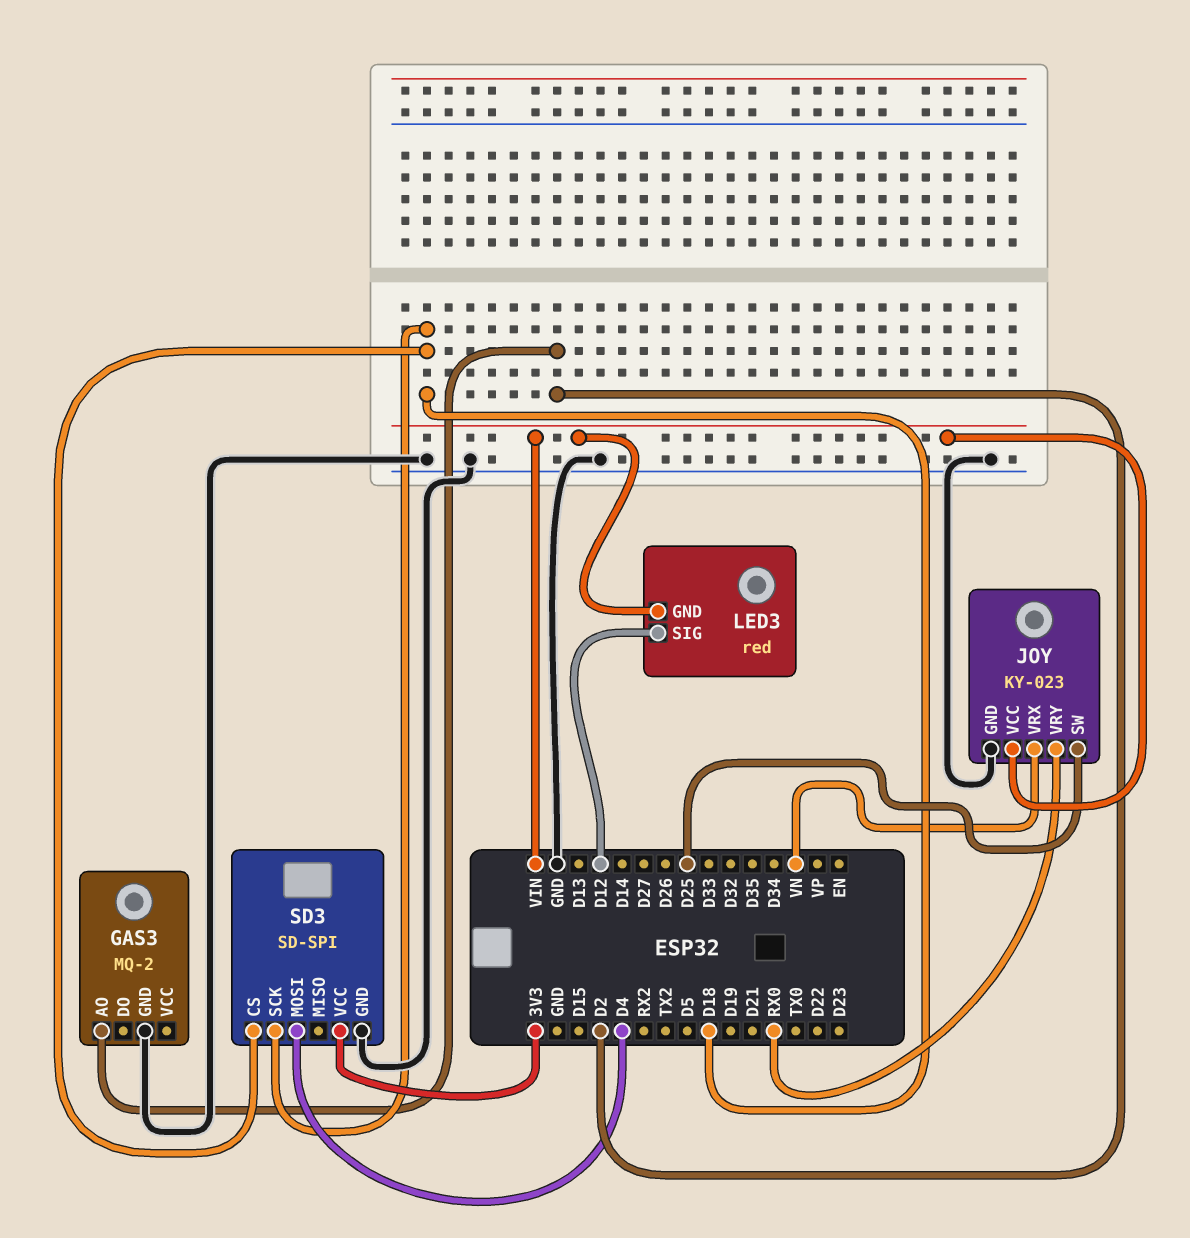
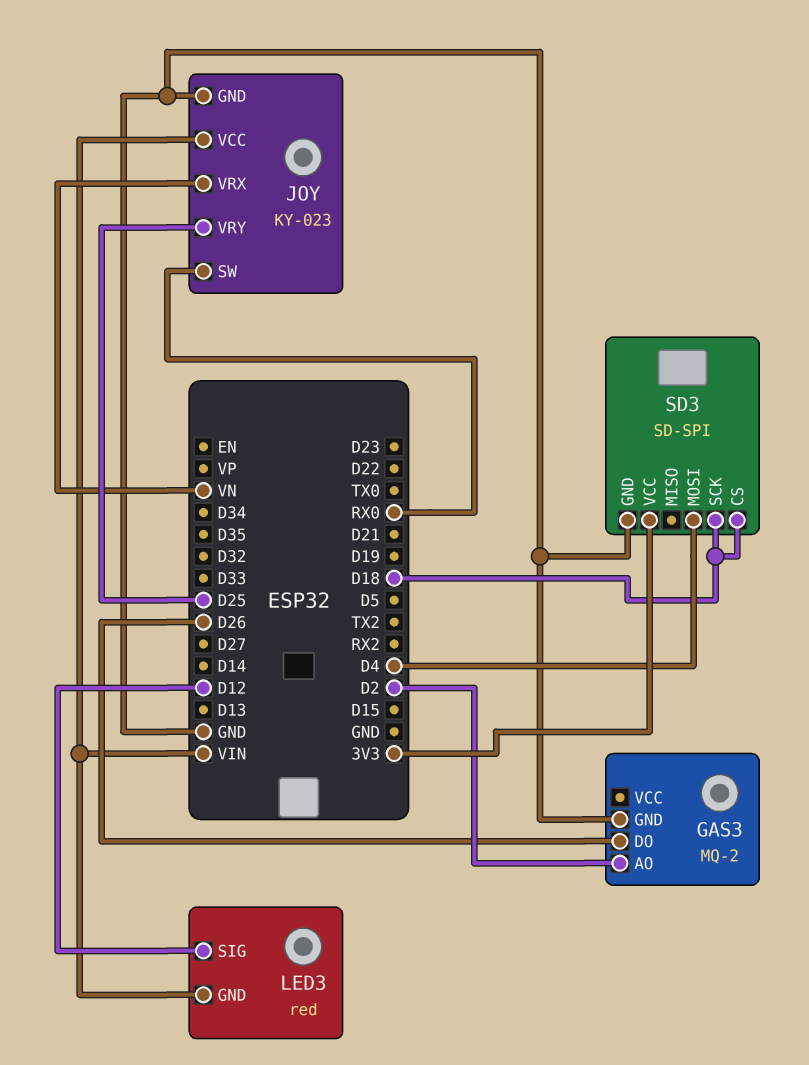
GAS3 pin DO: none -> D26
JOY pin SW: D25 -> RX0
JOY pin VRY: RX0 -> D25

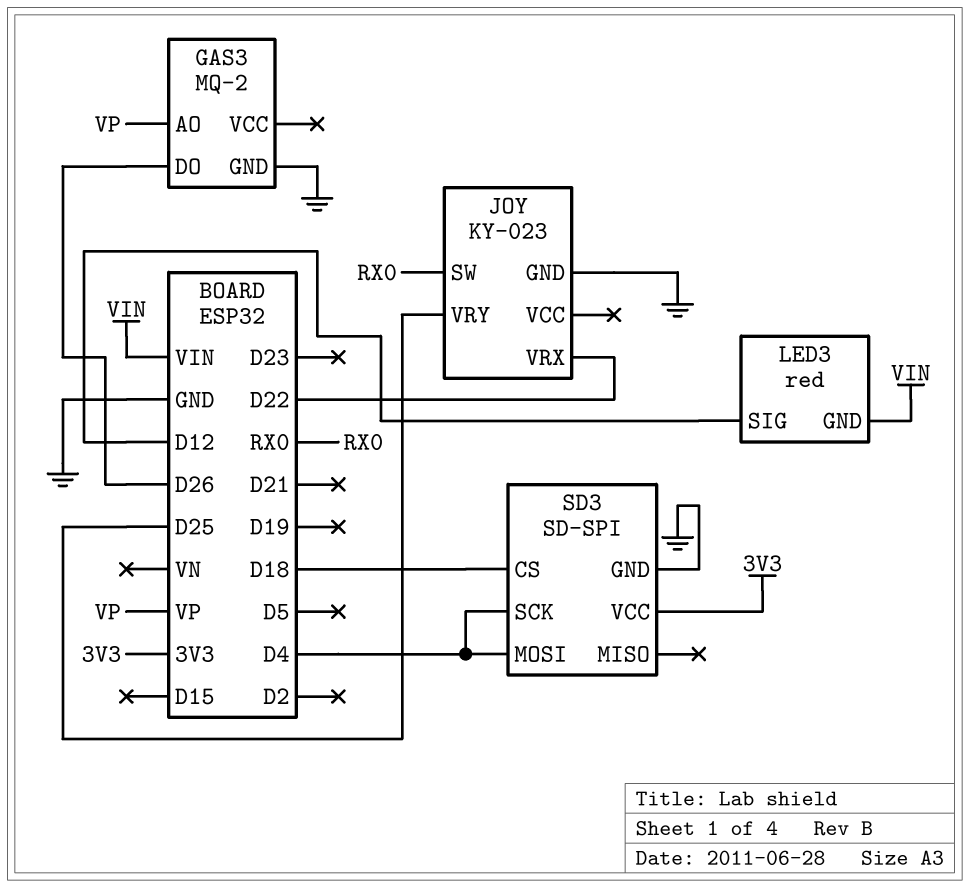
GAS3 pin AO: D2 -> VP
JOY pin VCC: VIN -> none
JOY pin VRX: VN -> D22
SD3 pin SCK: D18 -> D4

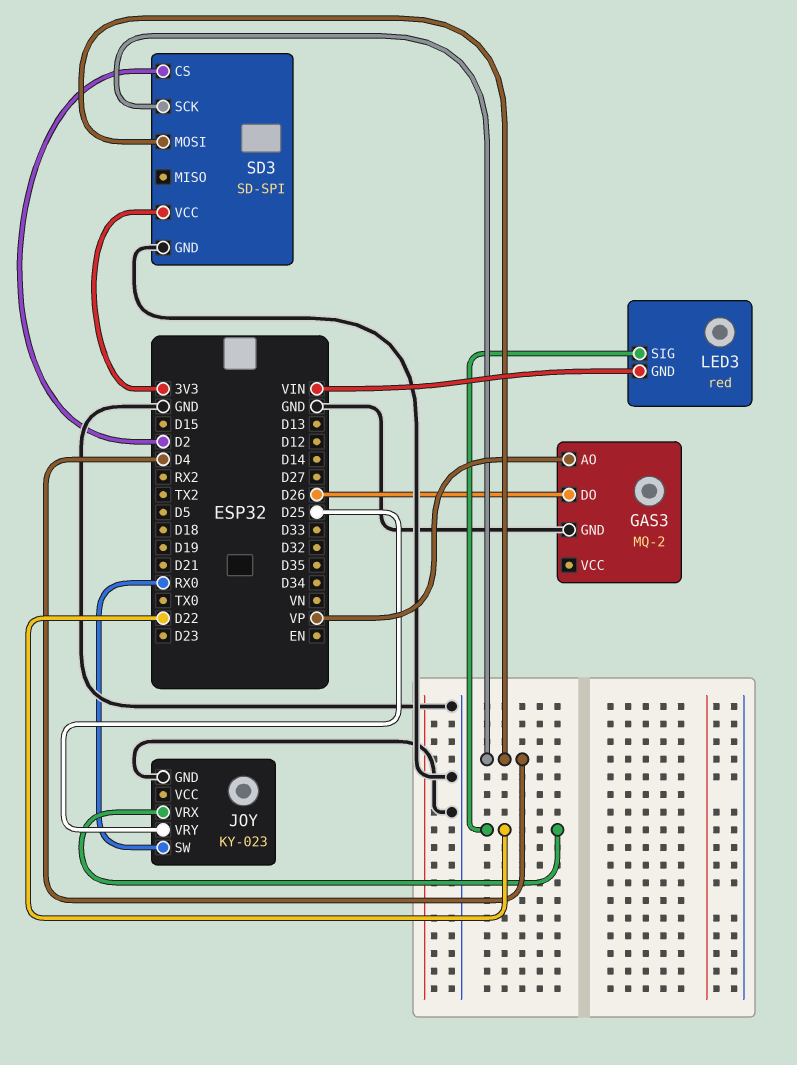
LED3 pin SIG: D12 -> D22
SD3 pin CS: D18 -> D2

